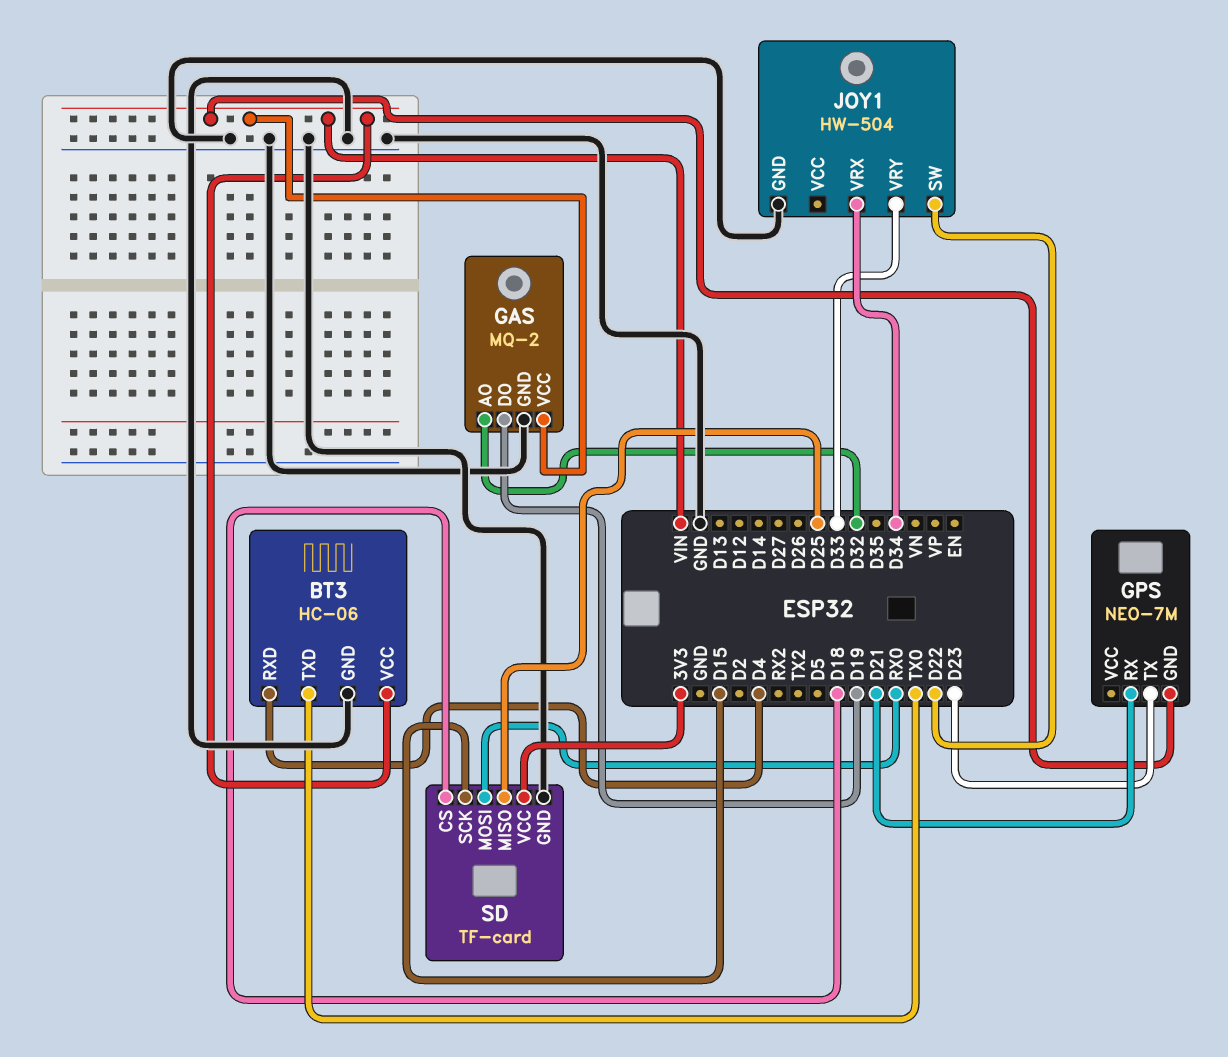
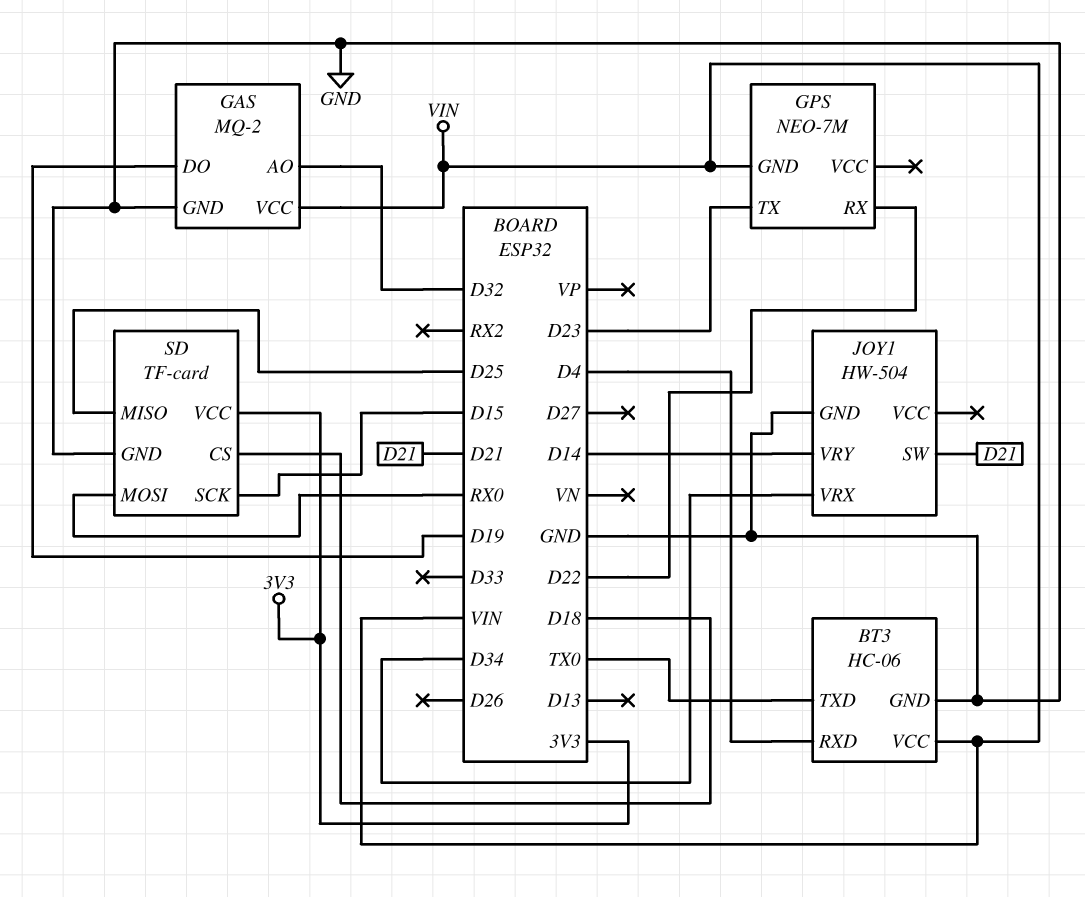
GPS pin RX: D21 -> D22
JOY1 pin SW: D22 -> D21
JOY1 pin VRY: D33 -> D14

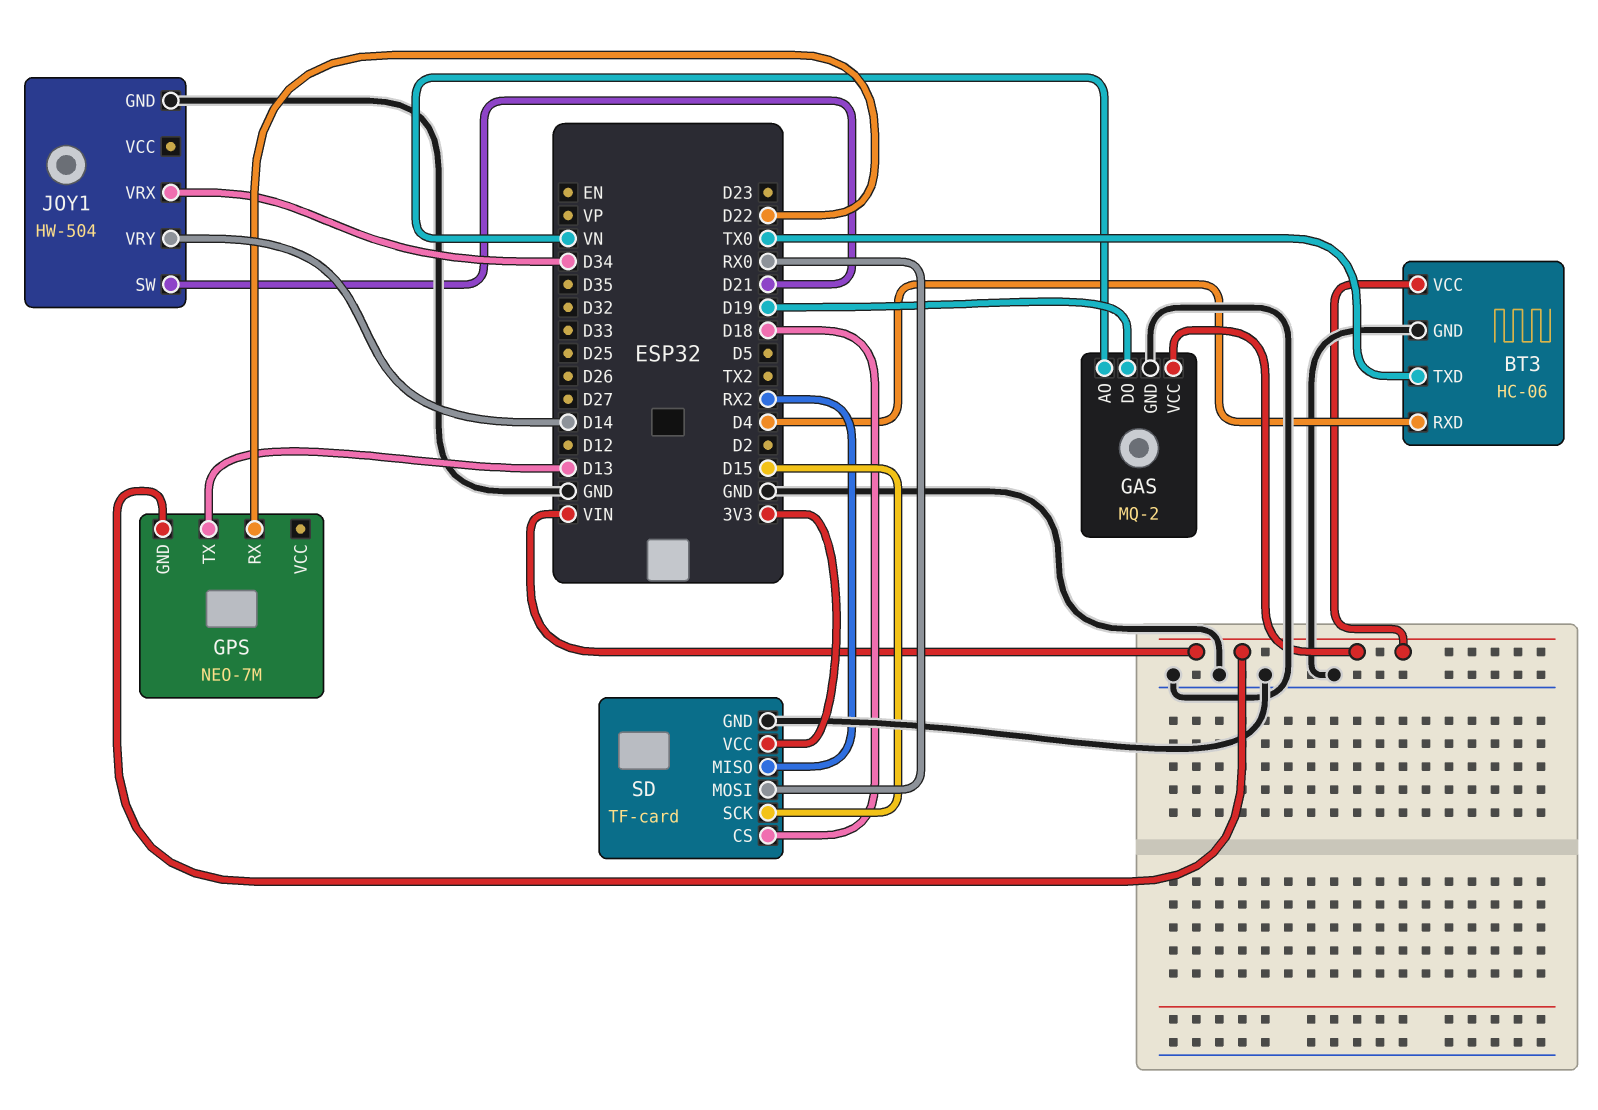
GAS pin AO: D32 -> VN
GPS pin TX: D23 -> D13
SD pin MISO: D25 -> RX2

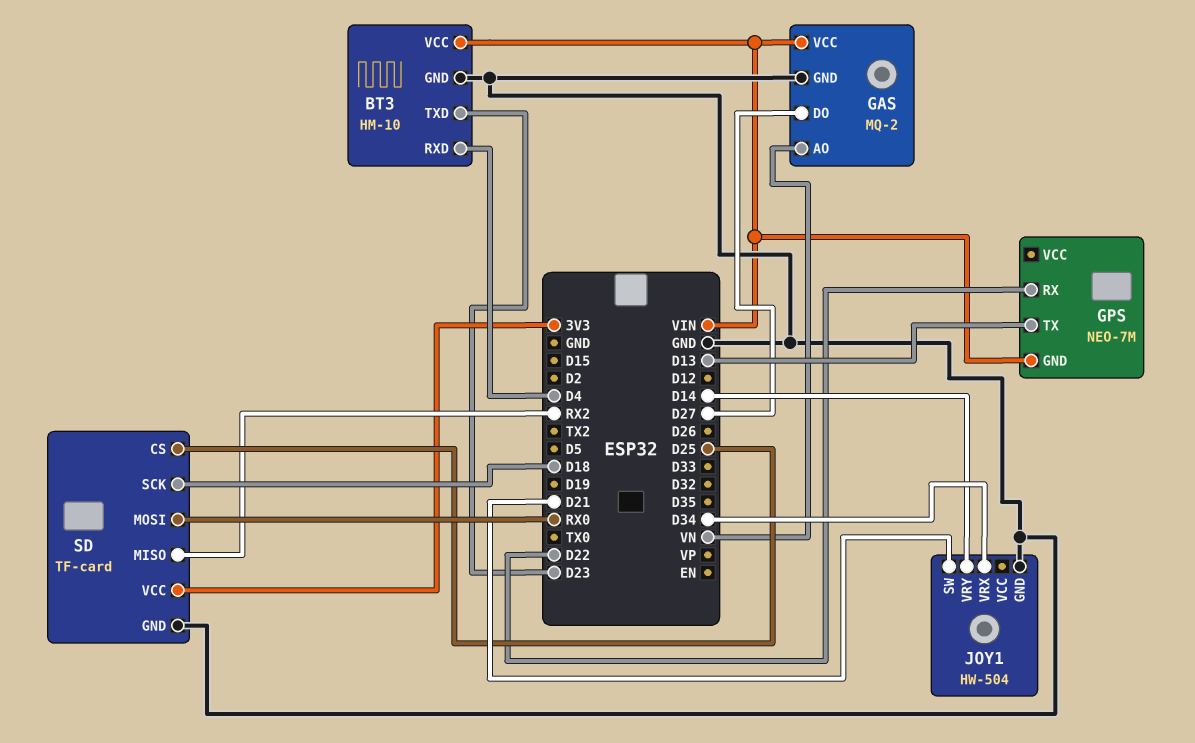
BT3: HC-06 -> HM-10
BT3 pin TXD: TX0 -> D23
GAS pin DO: D19 -> D27
SD pin CS: D18 -> D25
SD pin SCK: D15 -> D18

